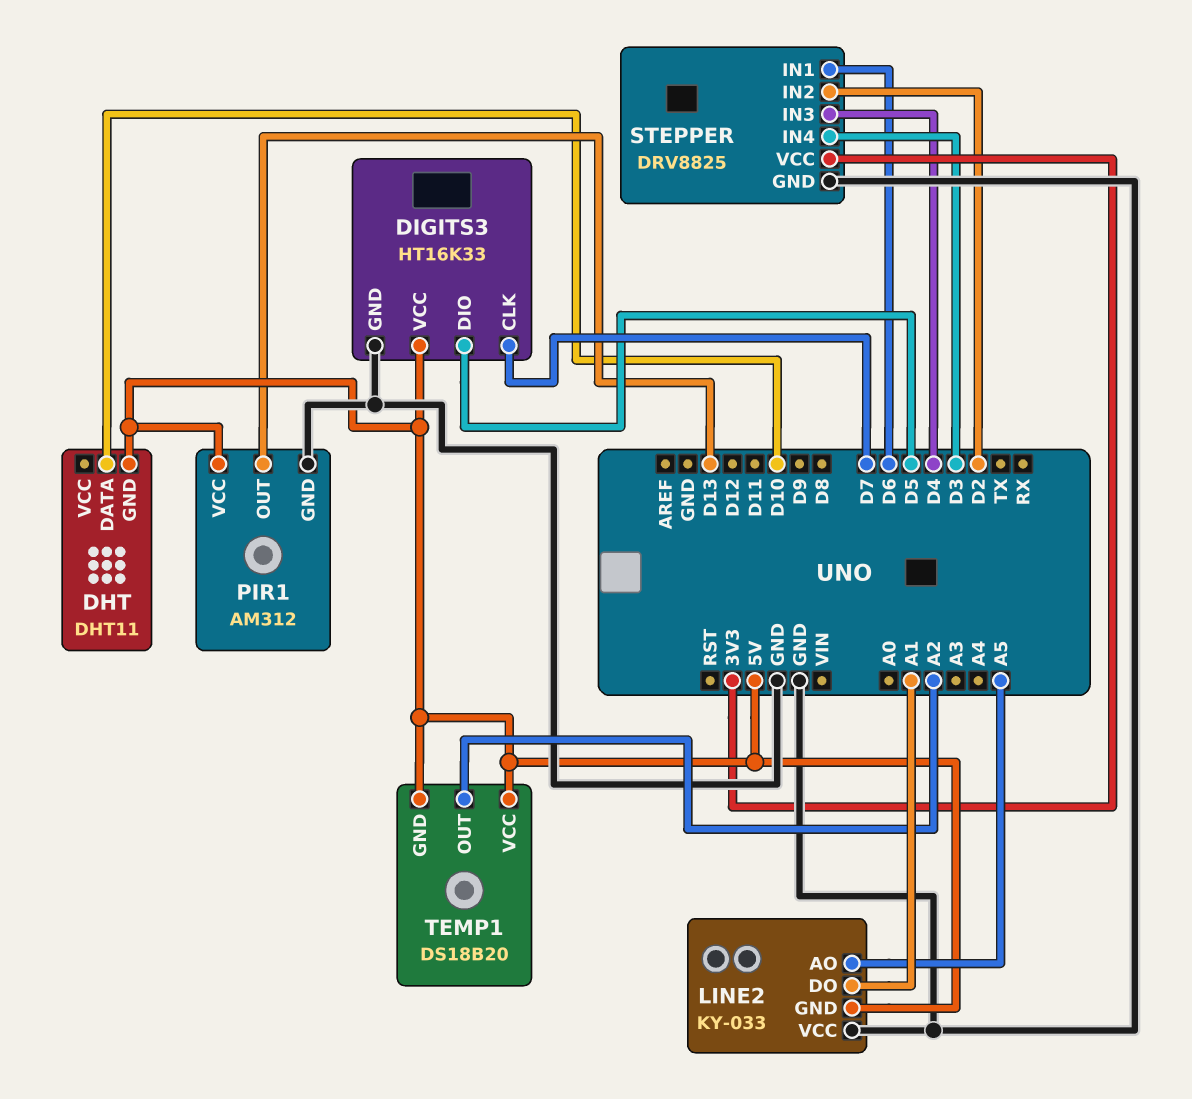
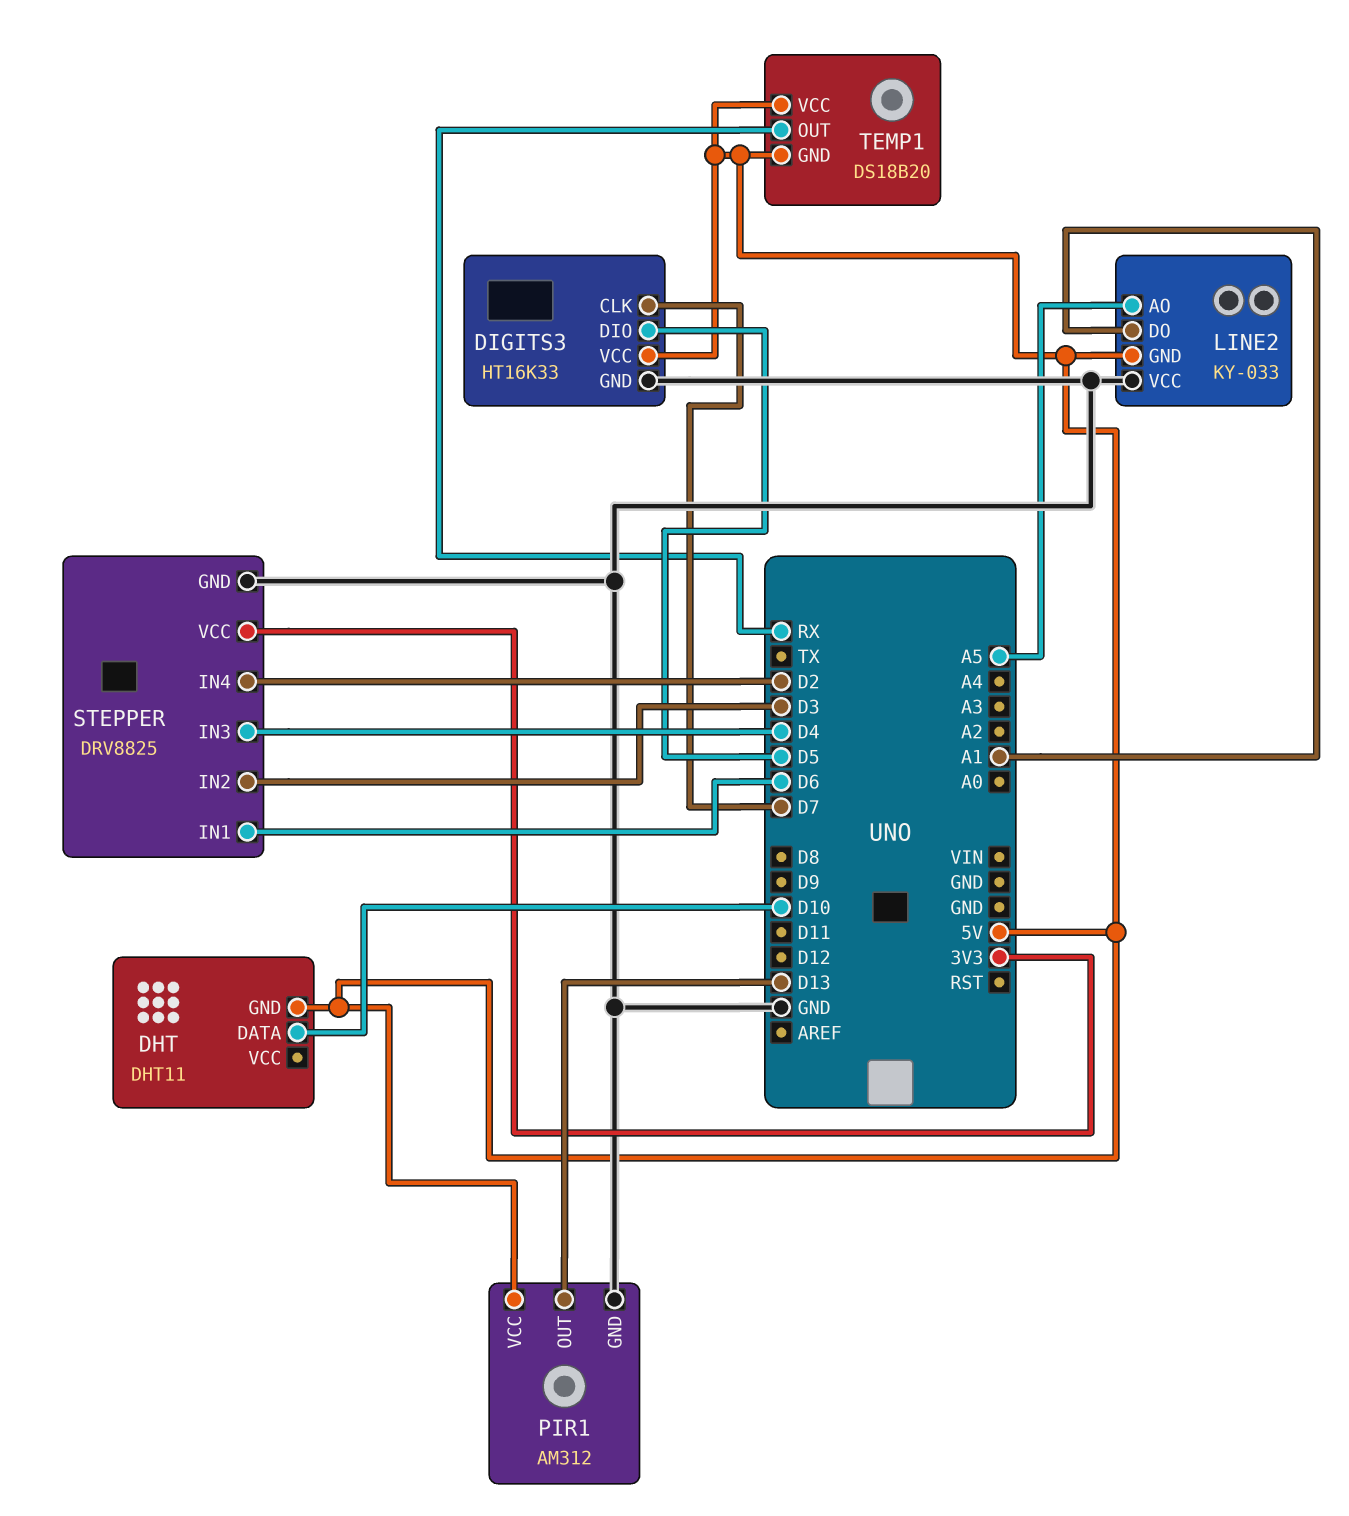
STEPPER pin IN2: D2 -> D3
STEPPER pin IN4: D3 -> D2
TEMP1 pin OUT: A2 -> RX

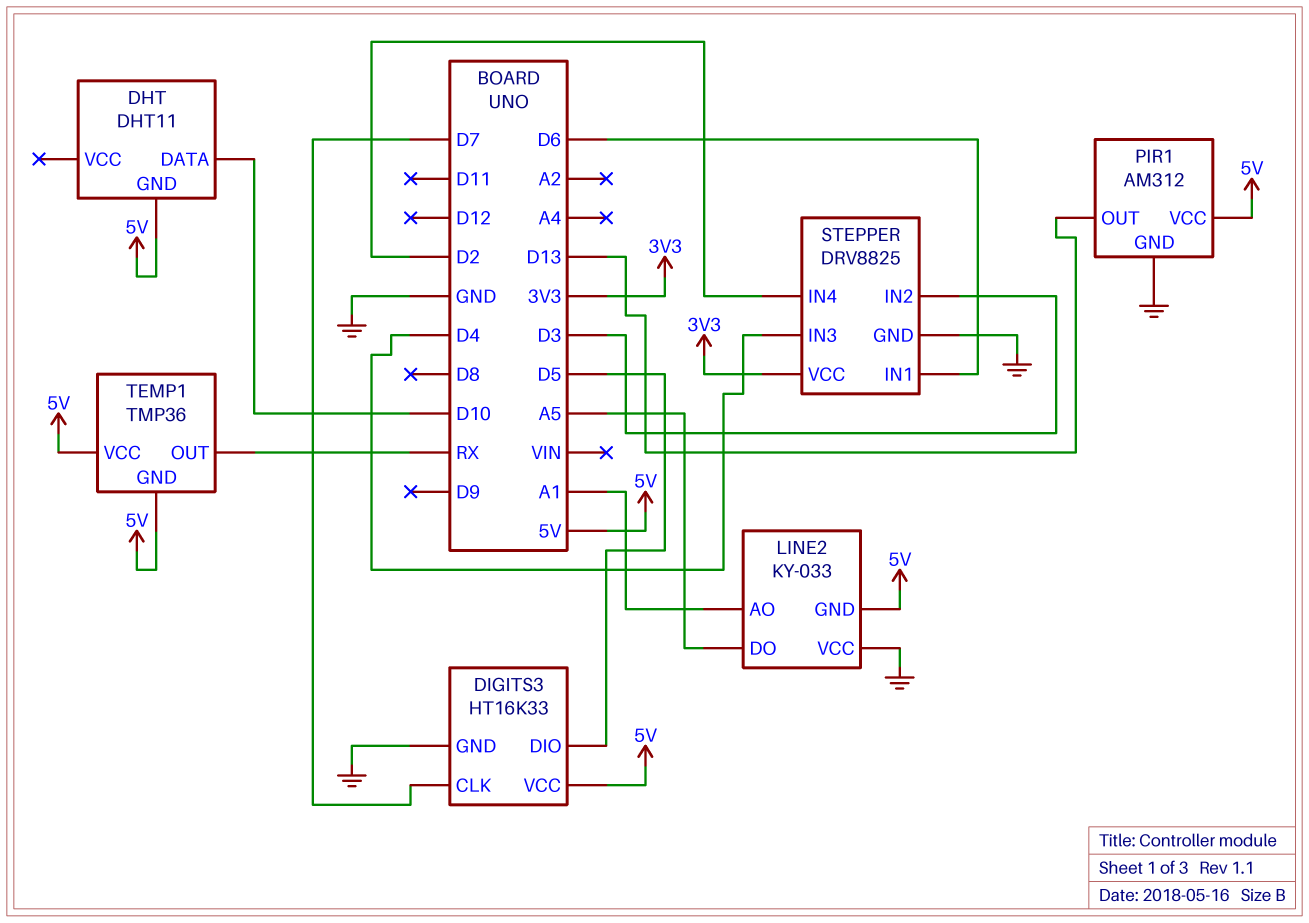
LINE2 pin AO: A5 -> A1
LINE2 pin DO: A1 -> A5
TEMP1: DS18B20 -> TMP36

